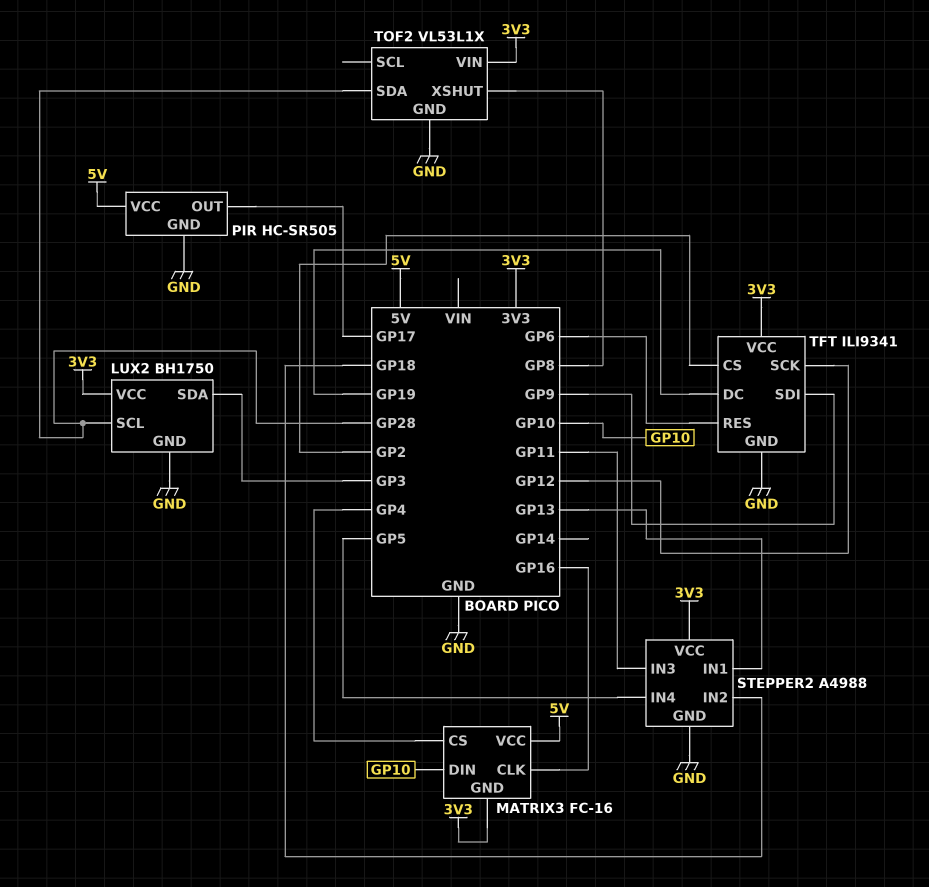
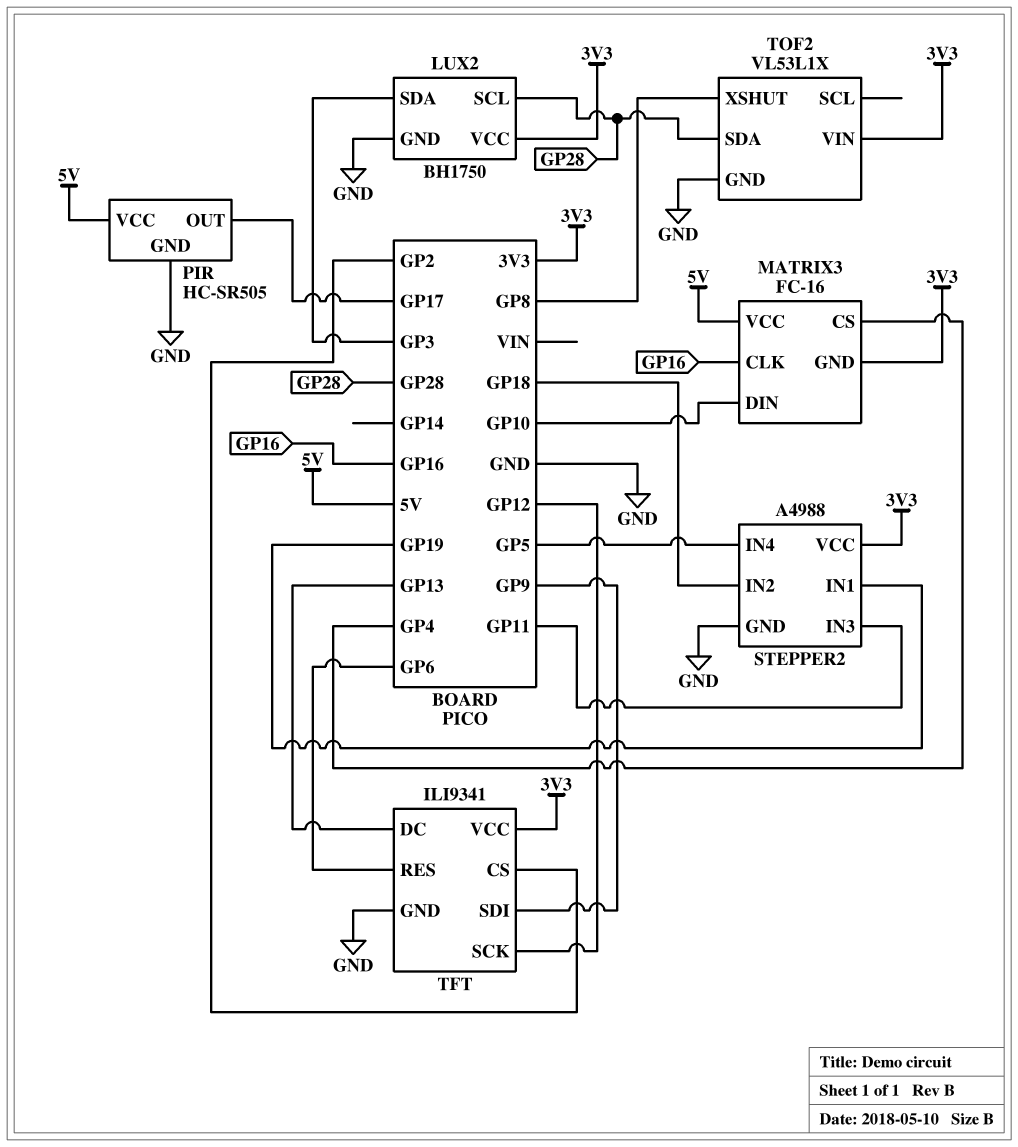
STEPPER2 pin IN1: GP13 -> GP19
TFT pin DC: GP19 -> GP13

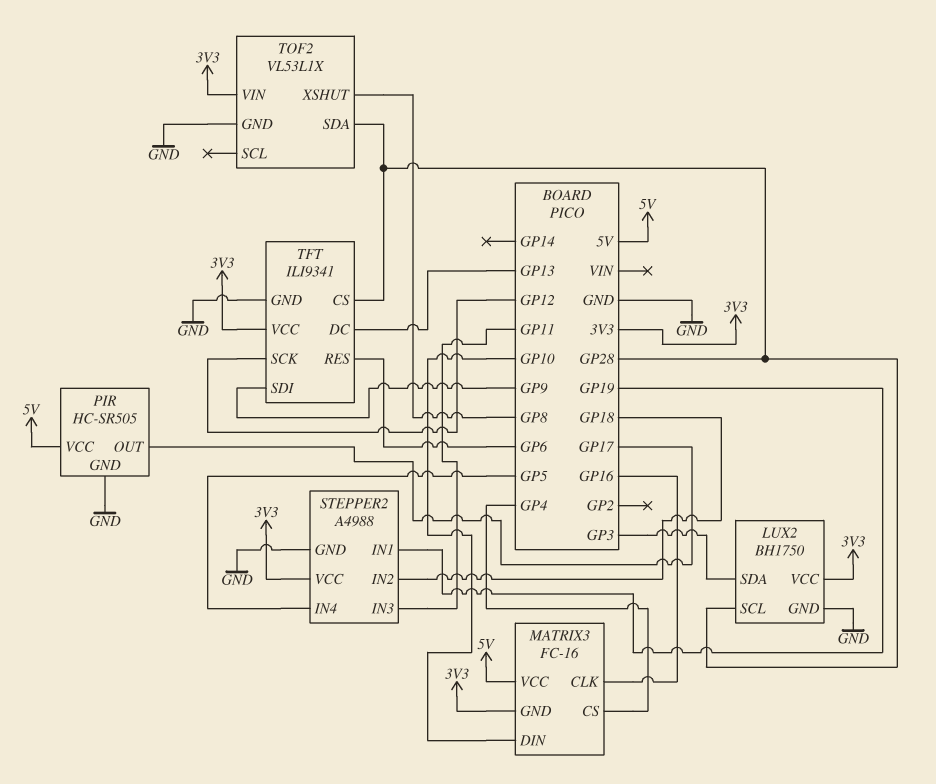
TFT pin CS: GP2 -> GP28

